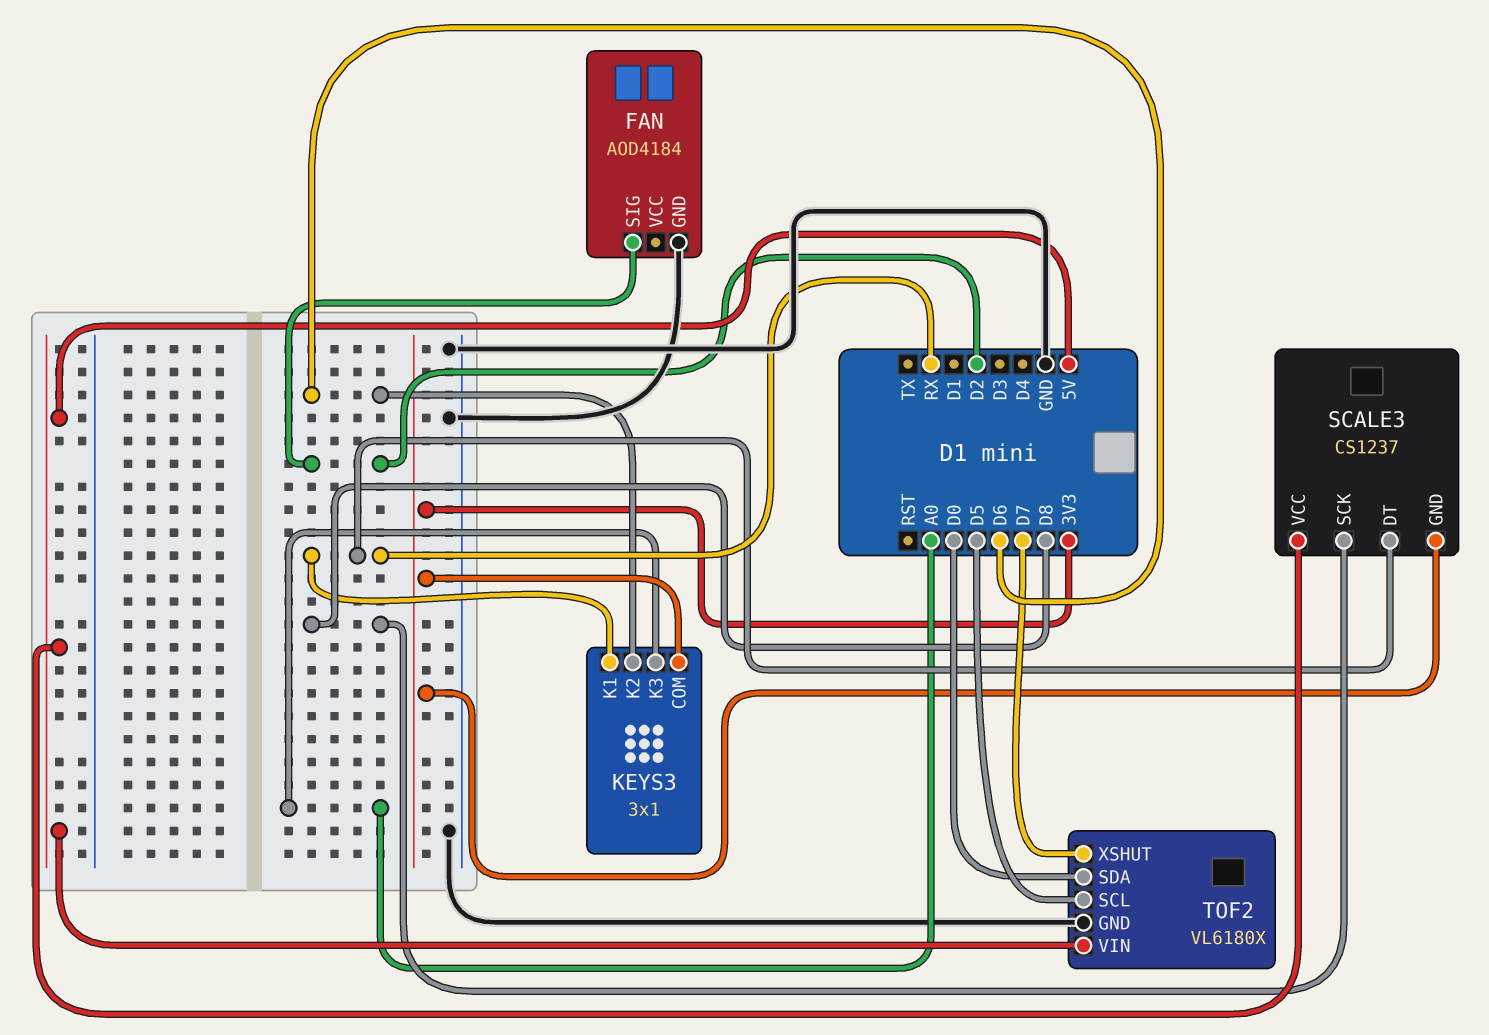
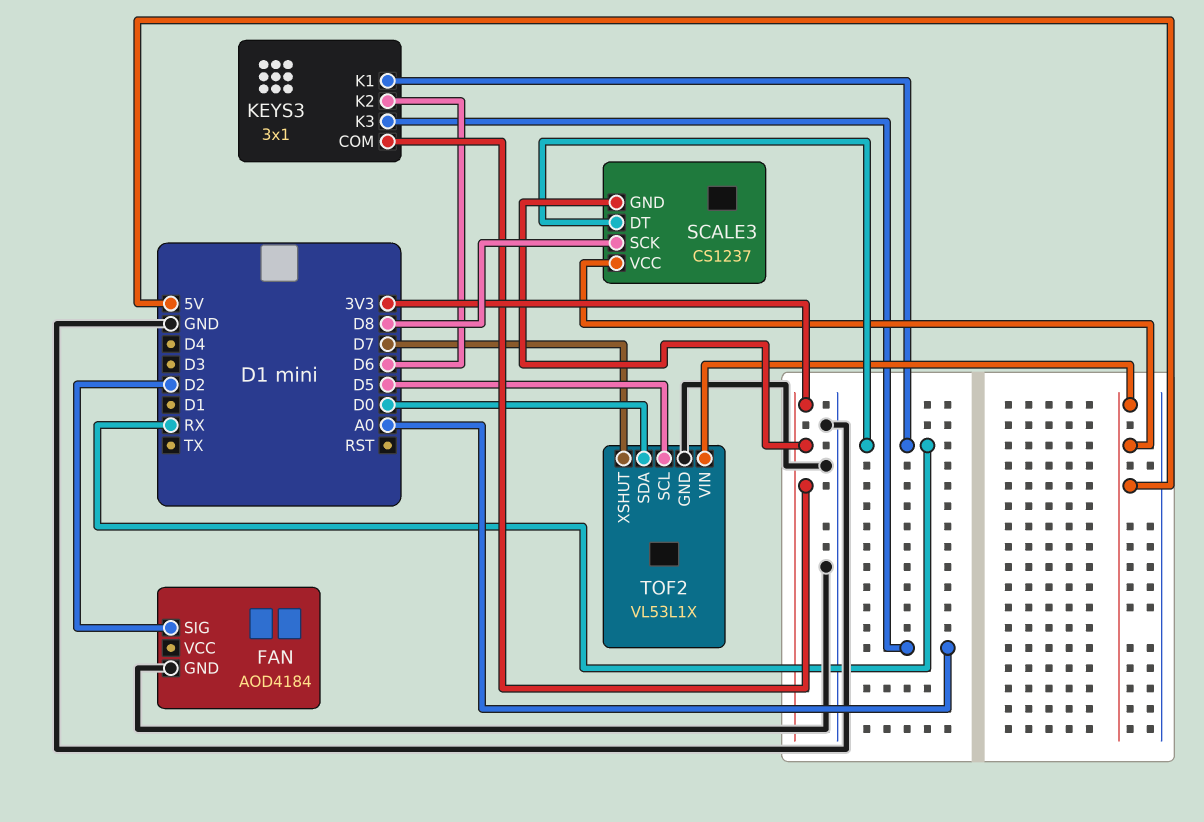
TOF2: VL6180X -> VL53L1X

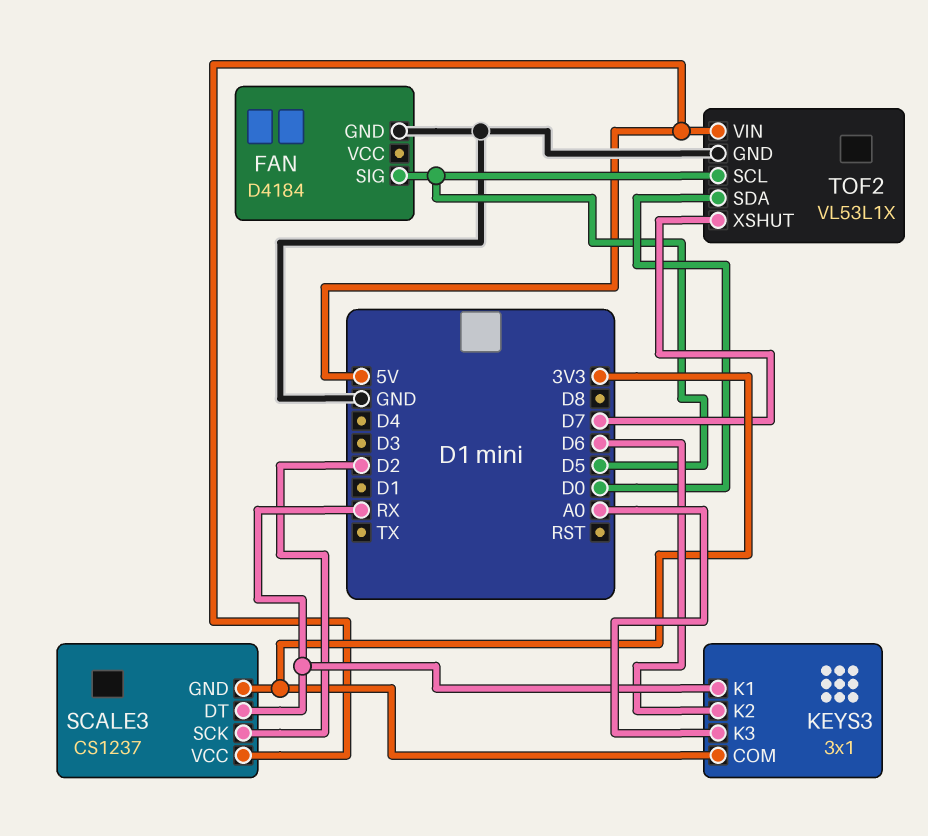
FAN: AOD4184 -> D4184
FAN pin SIG: D2 -> D5
SCALE3 pin SCK: D8 -> D2

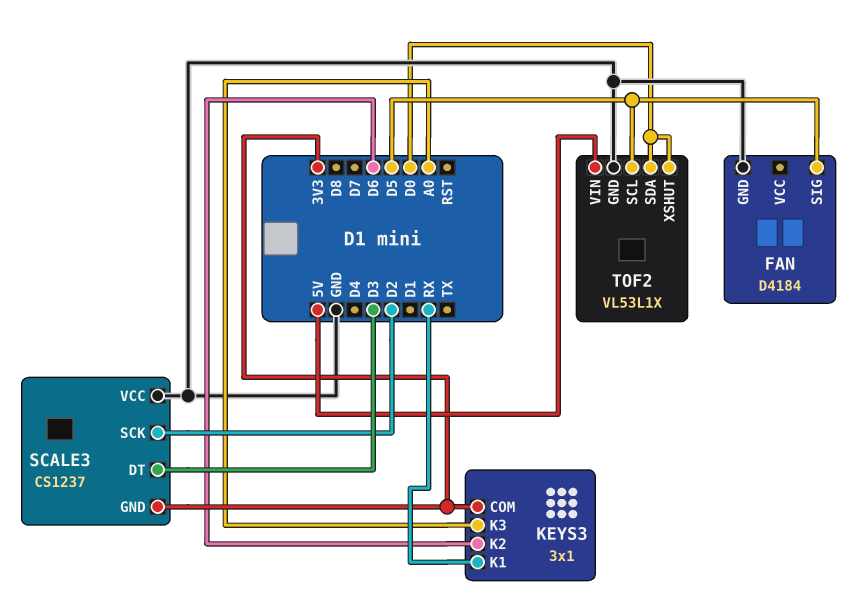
SCALE3 pin DT: RX -> D3
SCALE3 pin VCC: 5V -> GND
TOF2 pin XSHUT: D7 -> D0

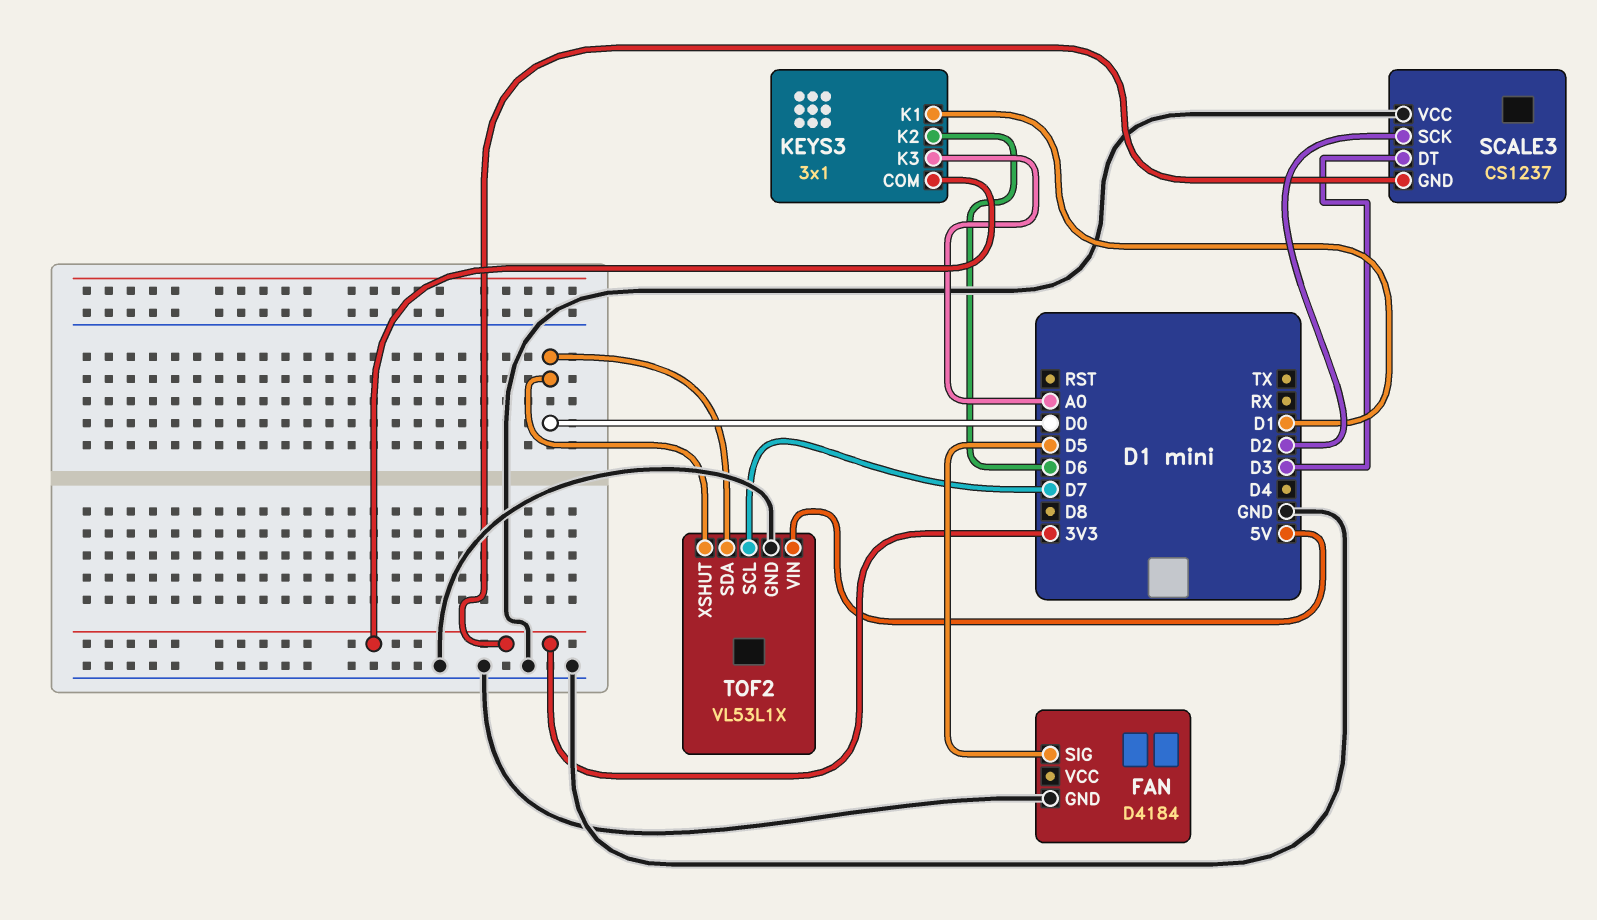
KEYS3 pin K1: RX -> D1
TOF2 pin SCL: D5 -> D7

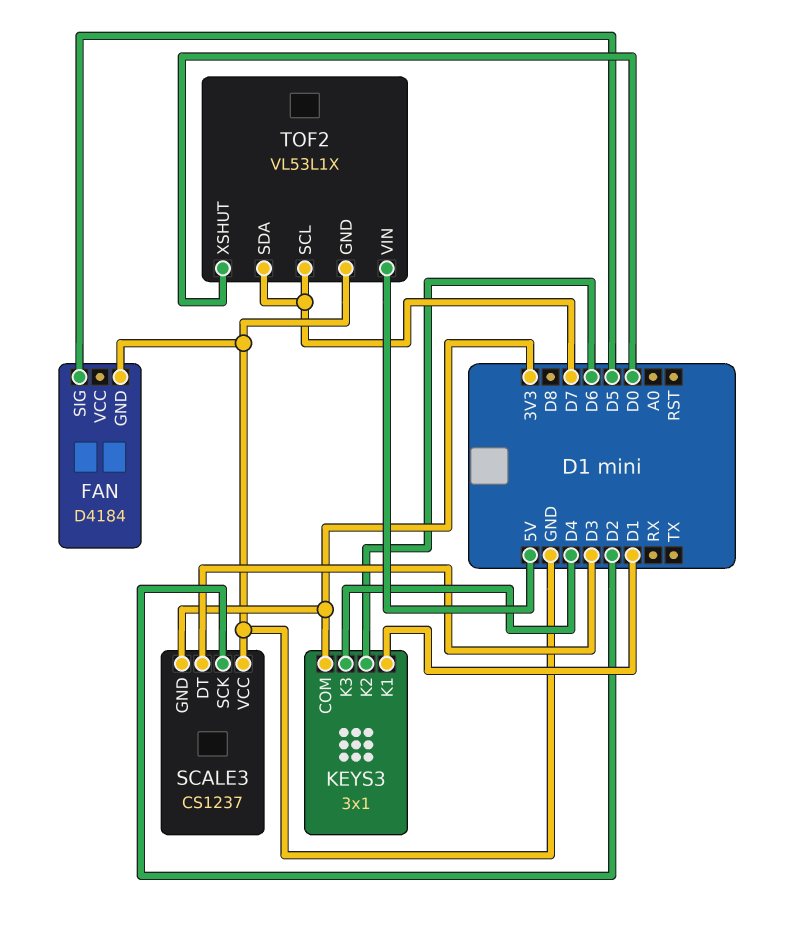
KEYS3 pin K3: A0 -> D4
TOF2 pin SDA: D0 -> D7

